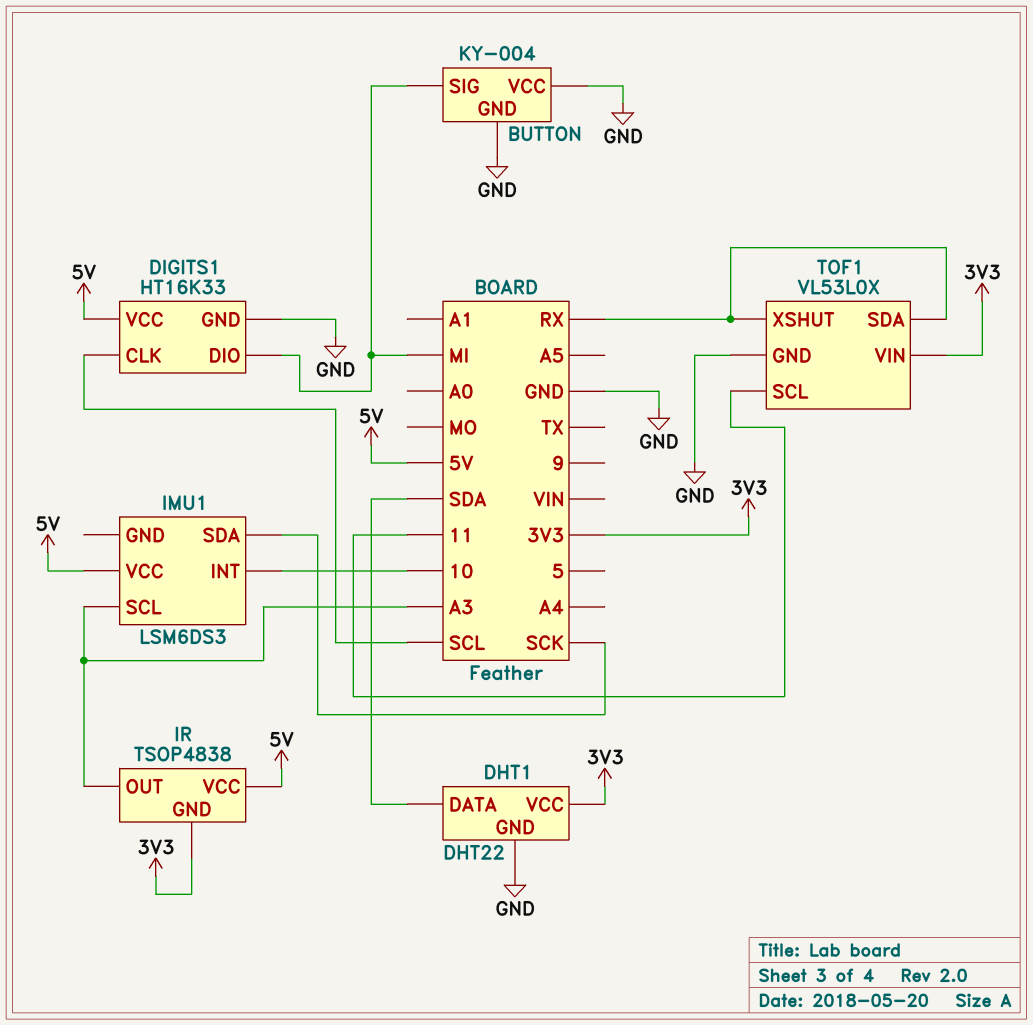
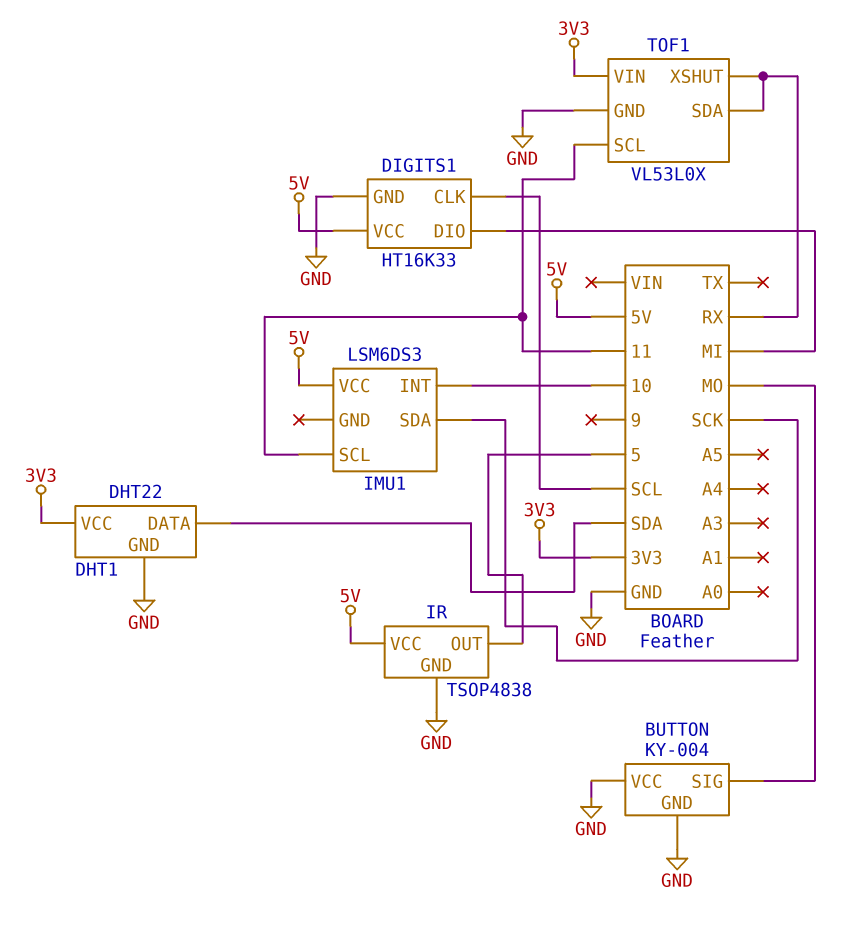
BUTTON pin SIG: MI -> MO
IMU1 pin SCL: A3 -> 11
IR pin GND: 3V3 -> GND
IR pin OUT: A3 -> 5

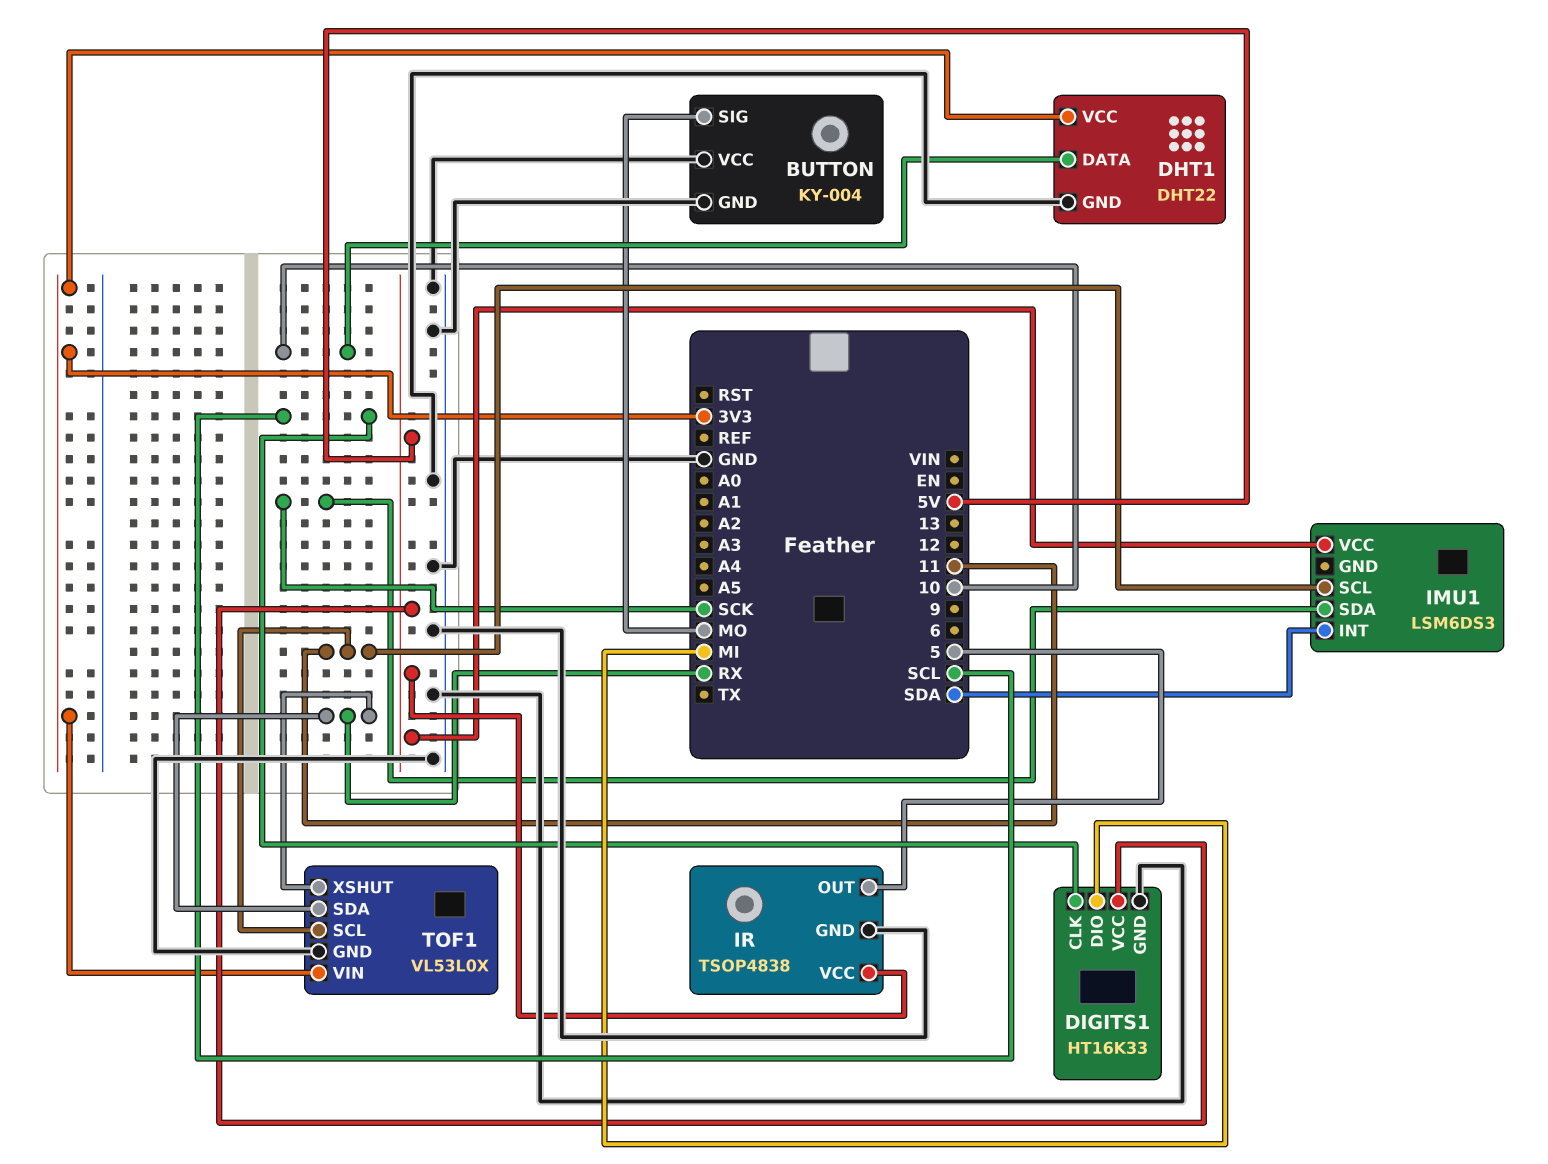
DHT1 pin DATA: SDA -> 10
IMU1 pin INT: 10 -> SDA

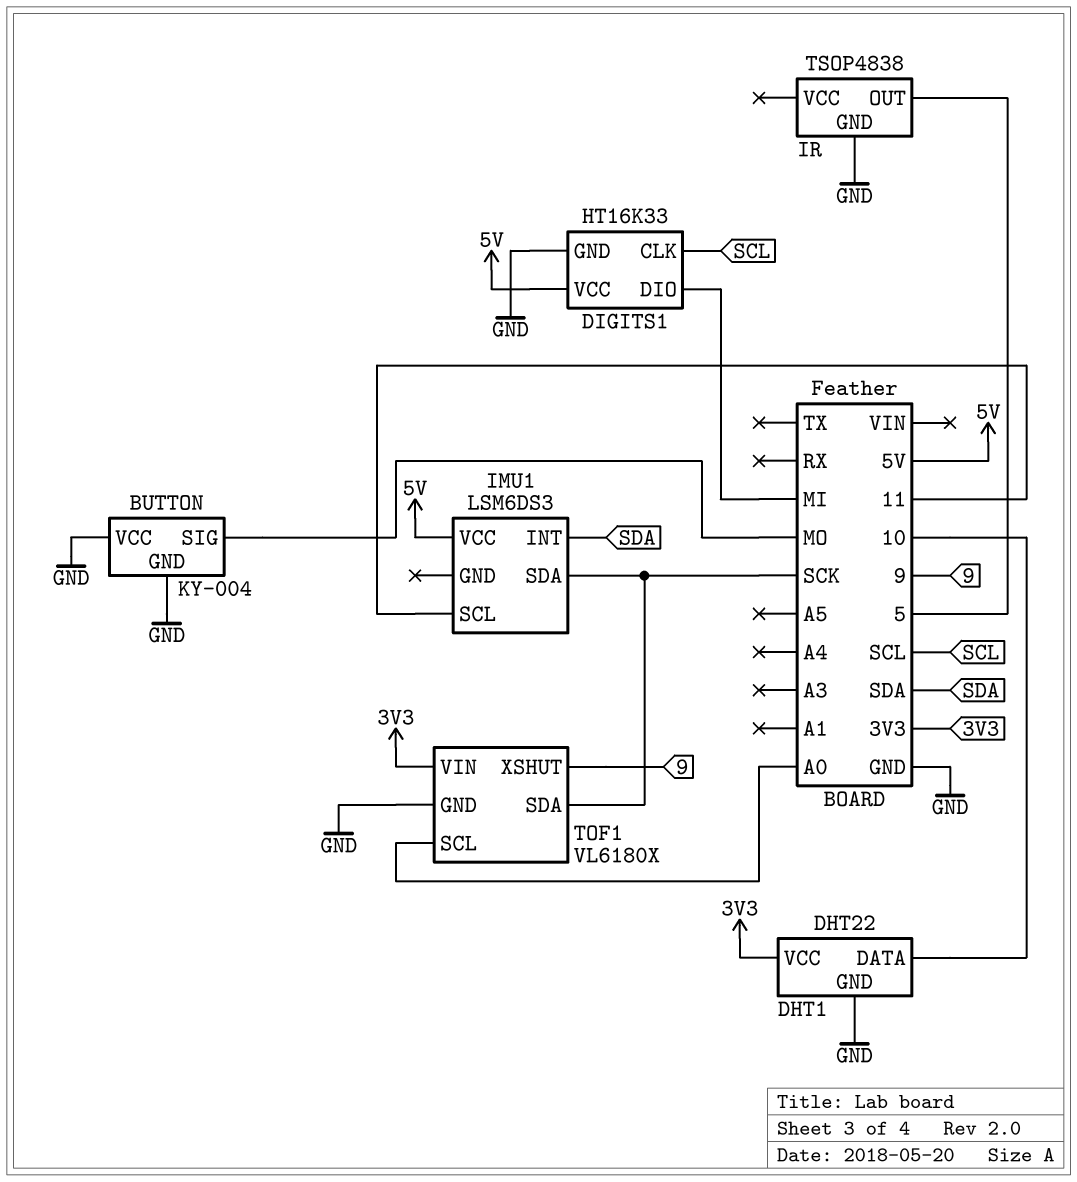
IR pin VCC: 5V -> none
TOF1: VL53L0X -> VL6180X
TOF1 pin SCL: 11 -> A0
TOF1 pin SDA: RX -> SCK
TOF1 pin XSHUT: RX -> 9

